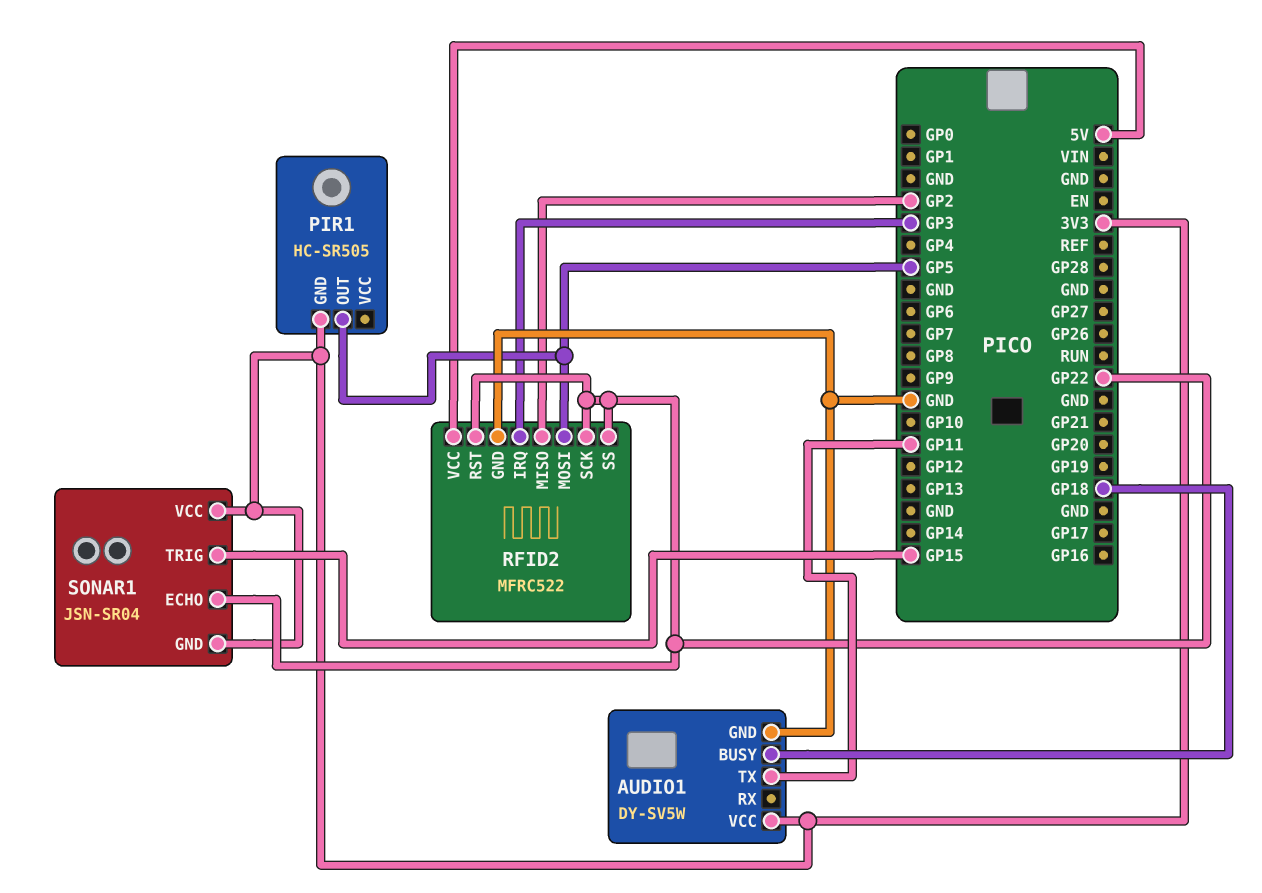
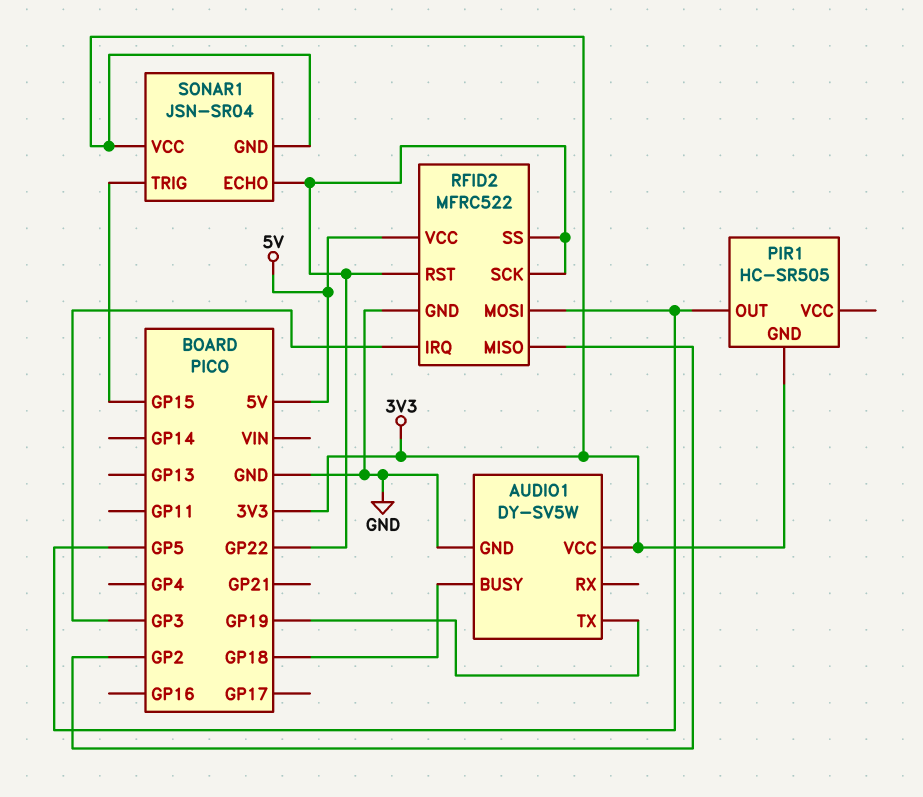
AUDIO1 pin TX: GP11 -> GP19

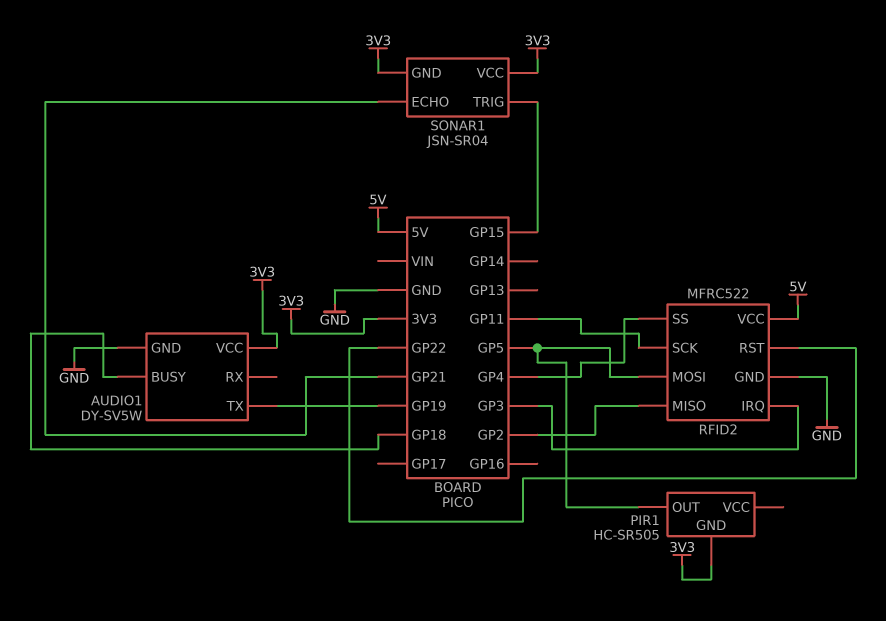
RFID2 pin SCK: GP22 -> GP11
RFID2 pin SS: GP22 -> GP4
SONAR1 pin ECHO: GP22 -> GP21

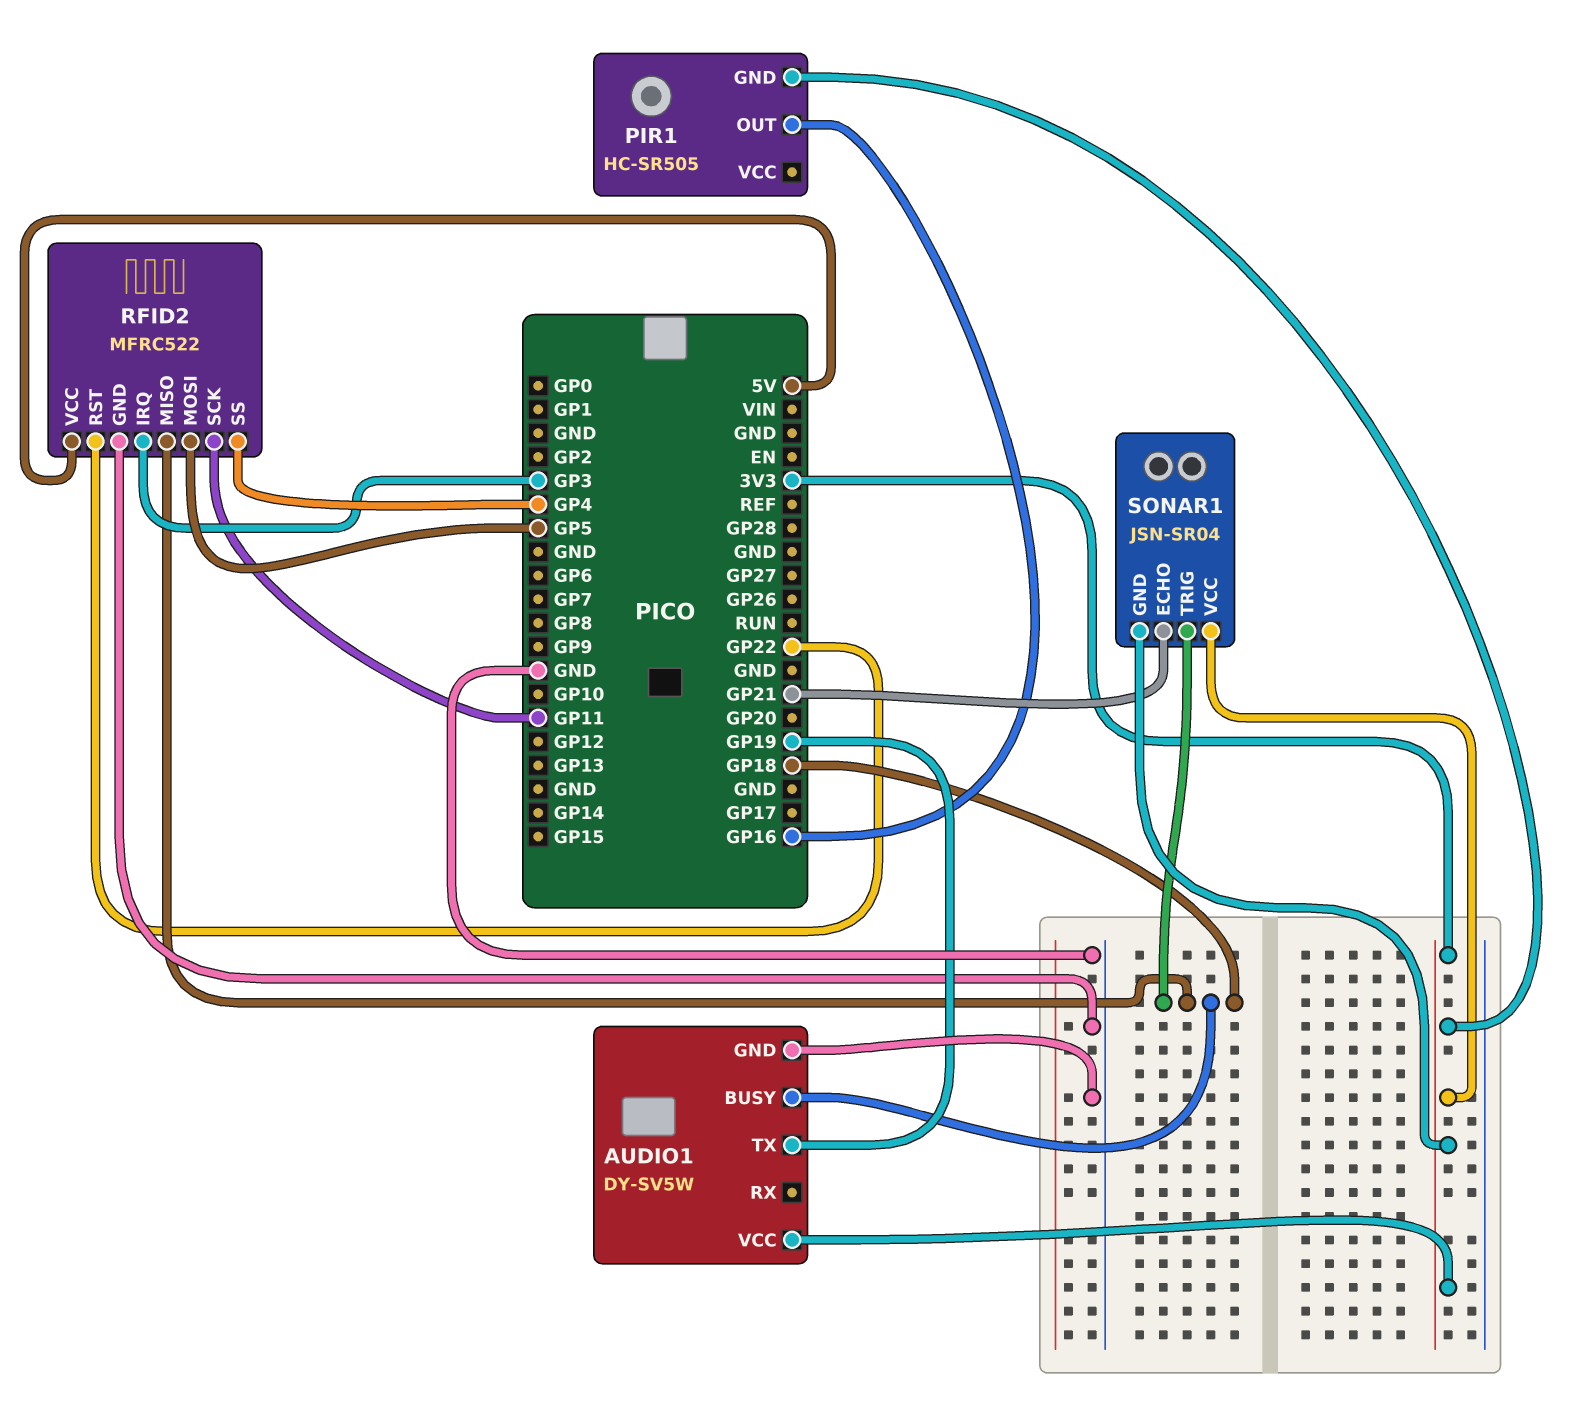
PIR1 pin OUT: GP5 -> GP16
RFID2 pin MISO: GP2 -> GP18
SONAR1 pin TRIG: GP15 -> GP18

